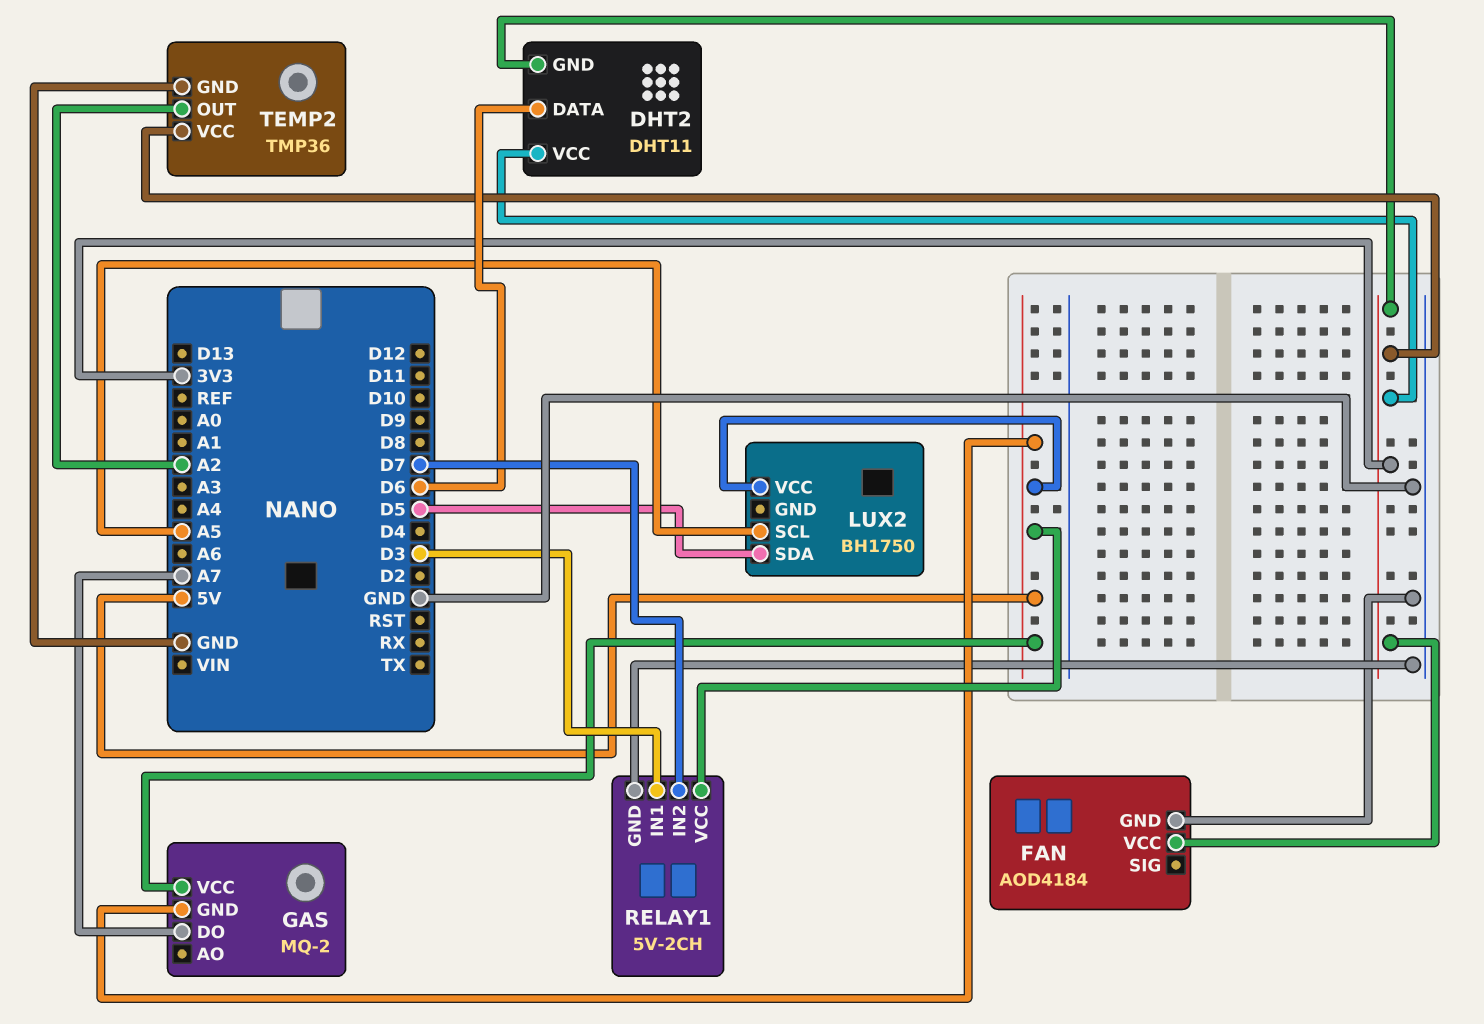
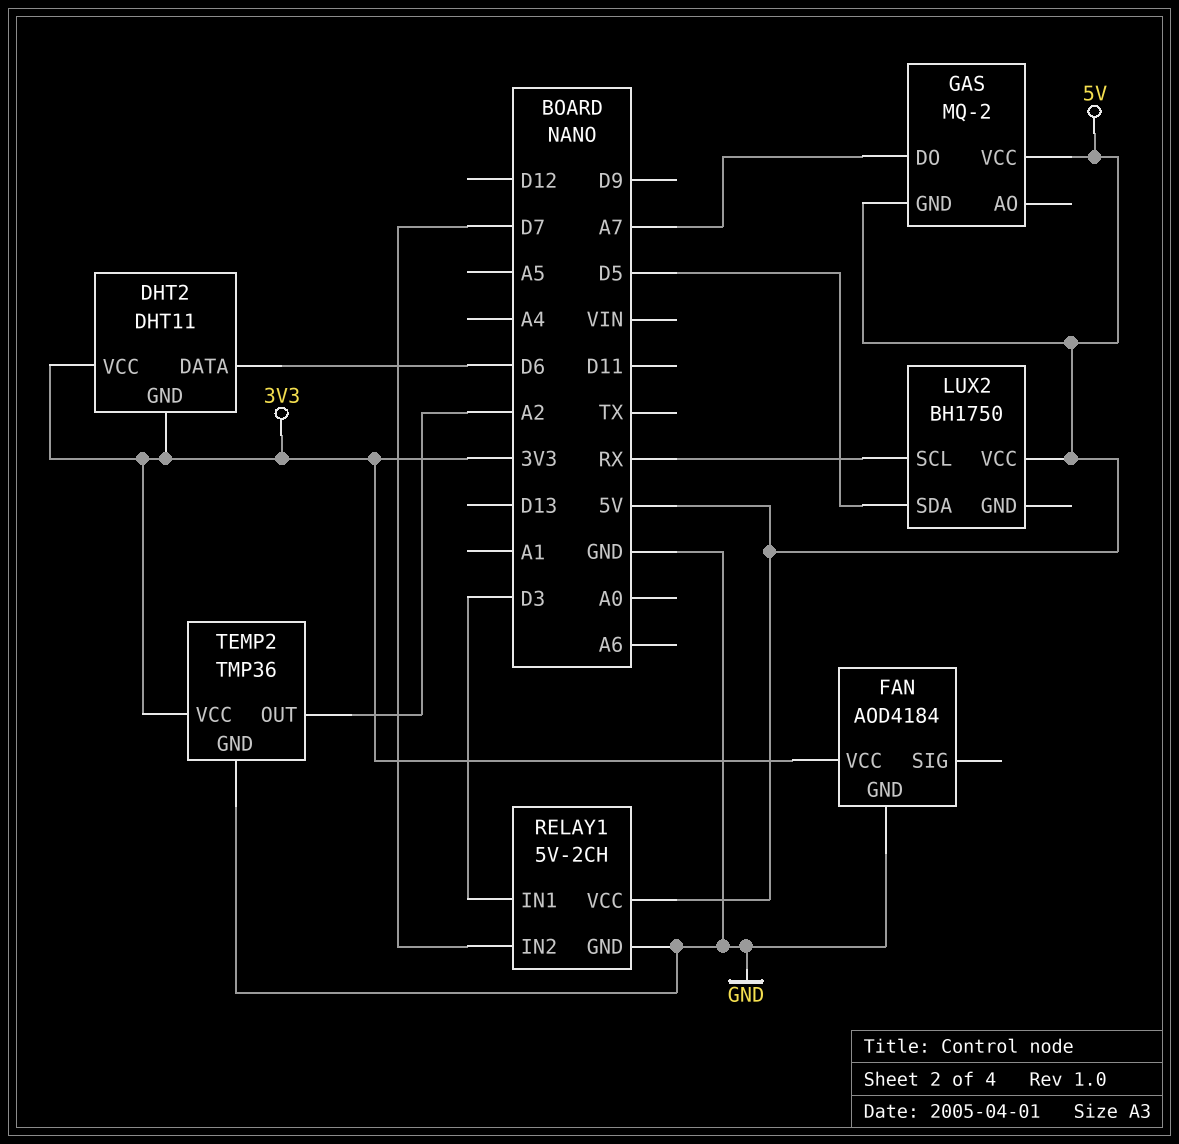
LUX2 pin SCL: A5 -> RX

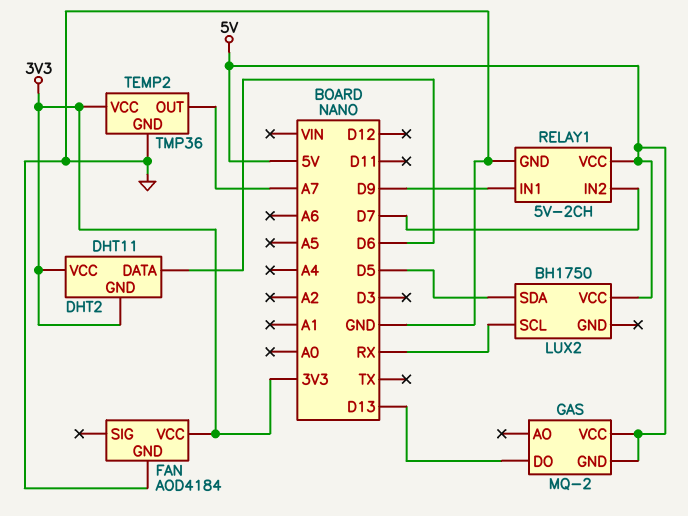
GAS pin DO: A7 -> D13
RELAY1 pin IN1: D3 -> D9
TEMP2 pin OUT: A2 -> A7

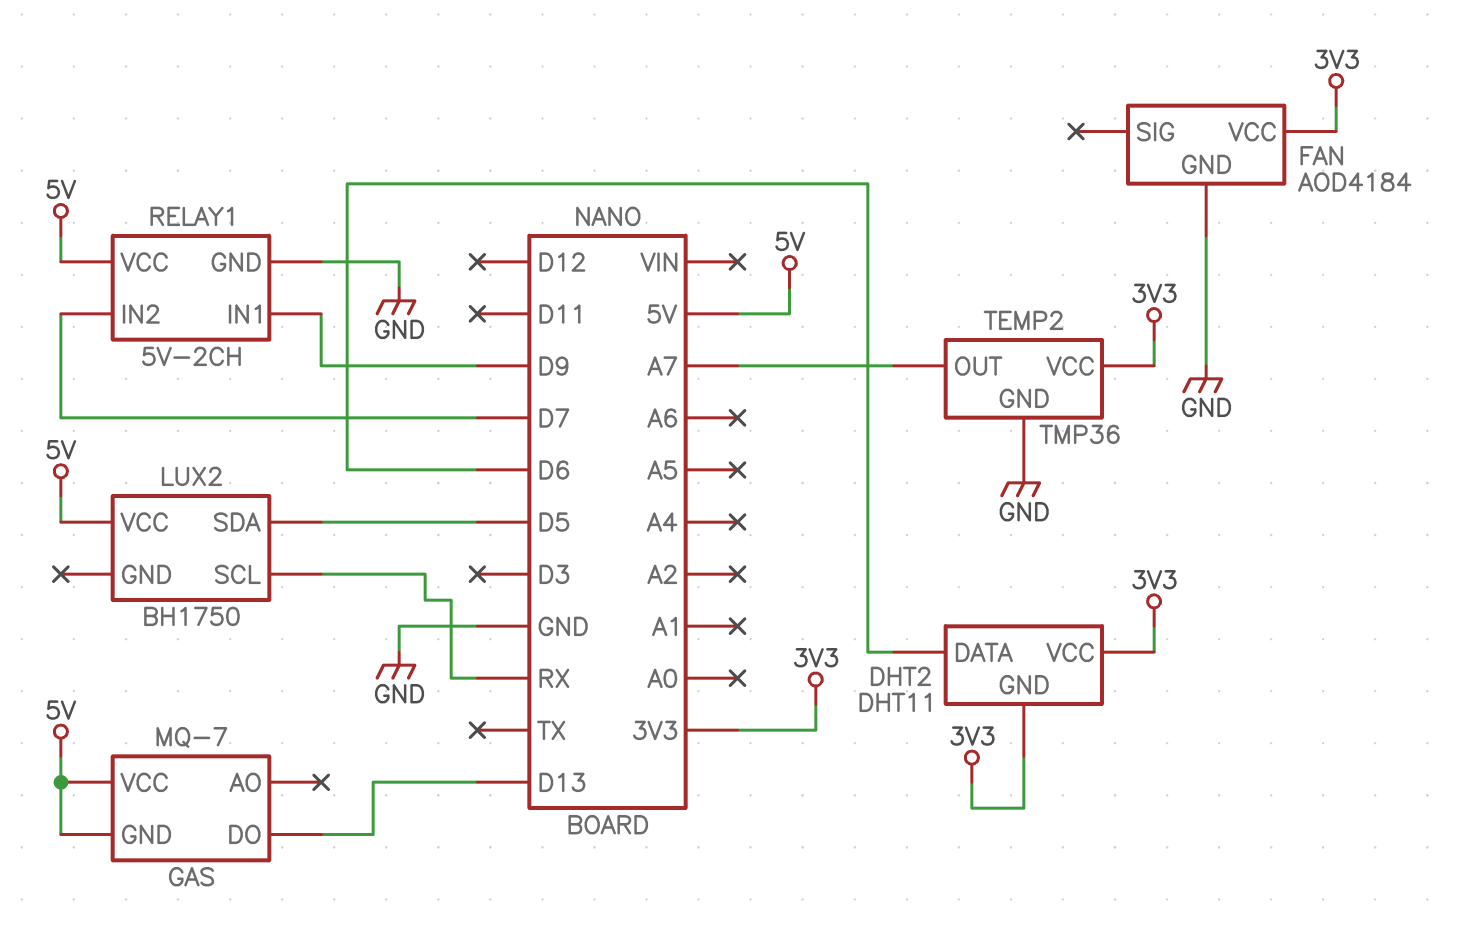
GAS: MQ-2 -> MQ-7

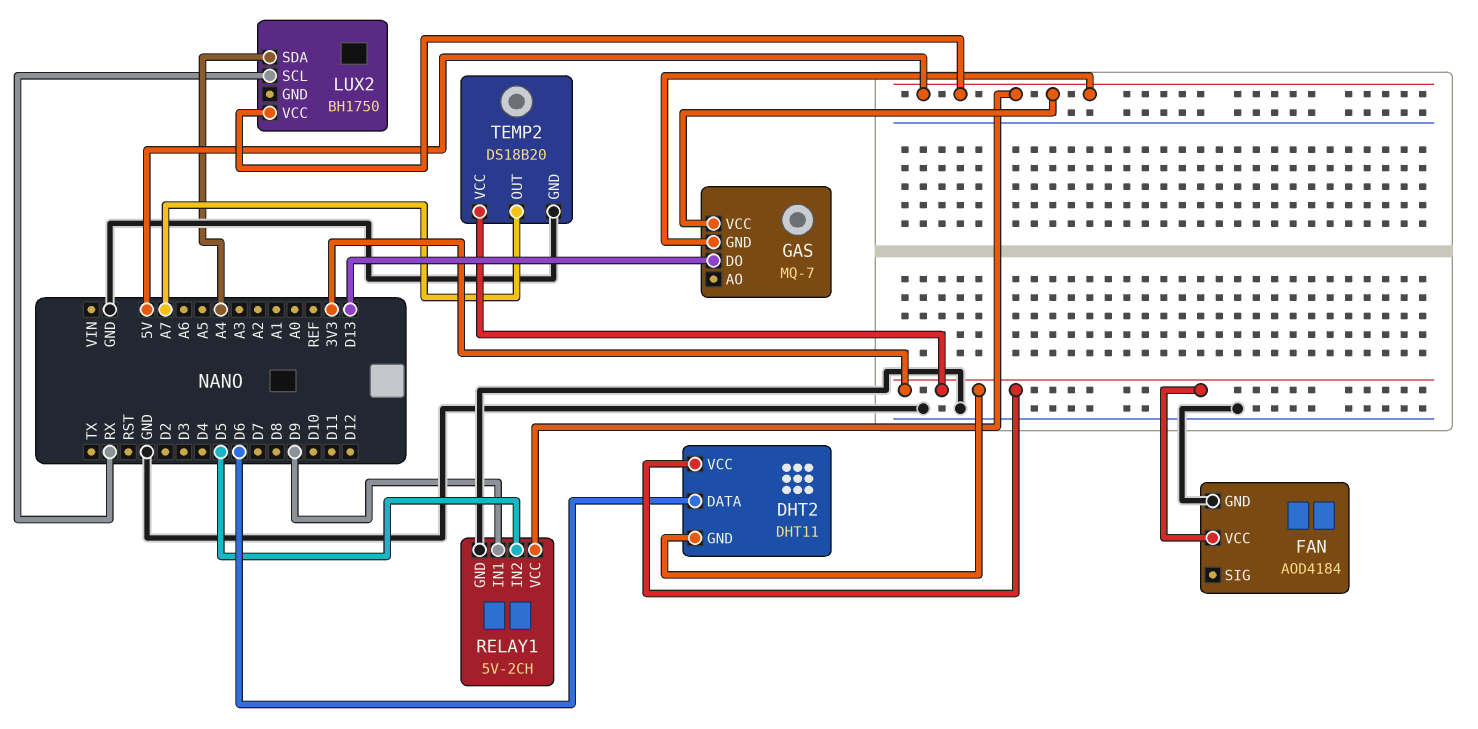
LUX2 pin SDA: D5 -> A4
RELAY1 pin IN2: D7 -> D5
TEMP2: TMP36 -> DS18B20

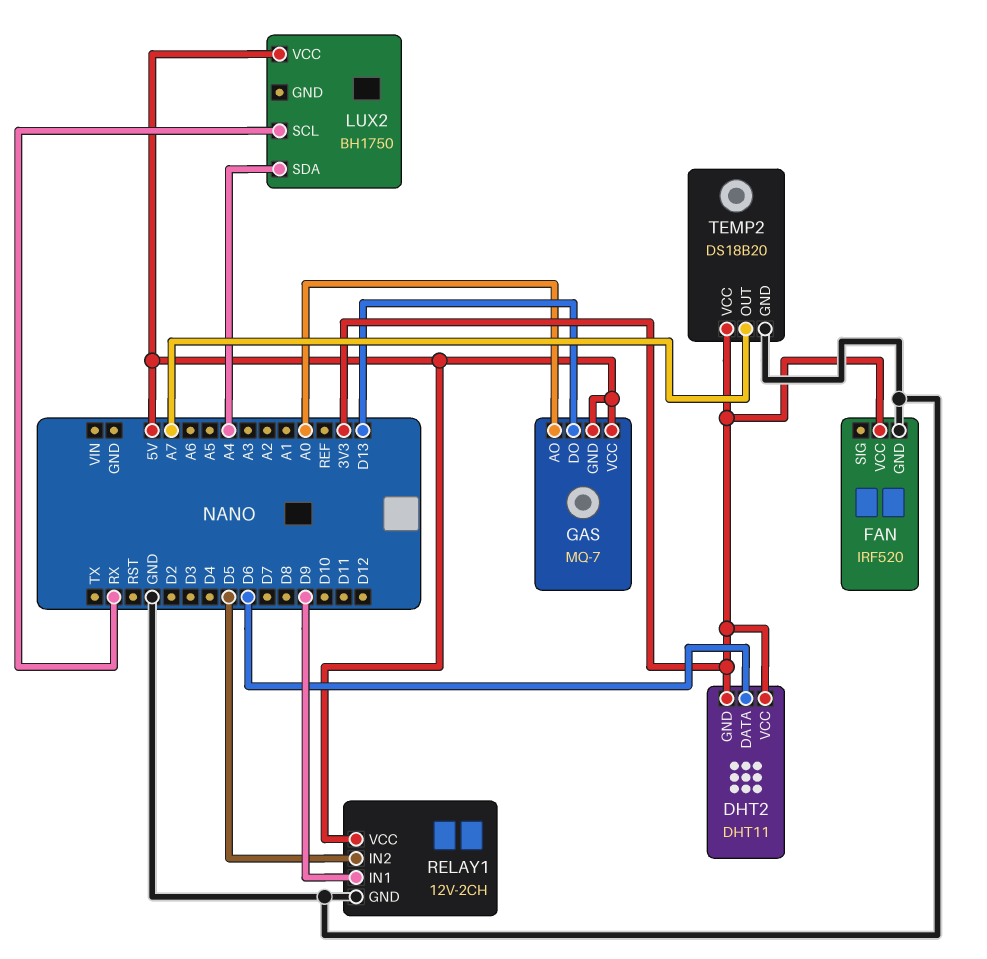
FAN: AOD4184 -> IRF520
GAS pin AO: none -> A0
RELAY1: 5V-2CH -> 12V-2CH

